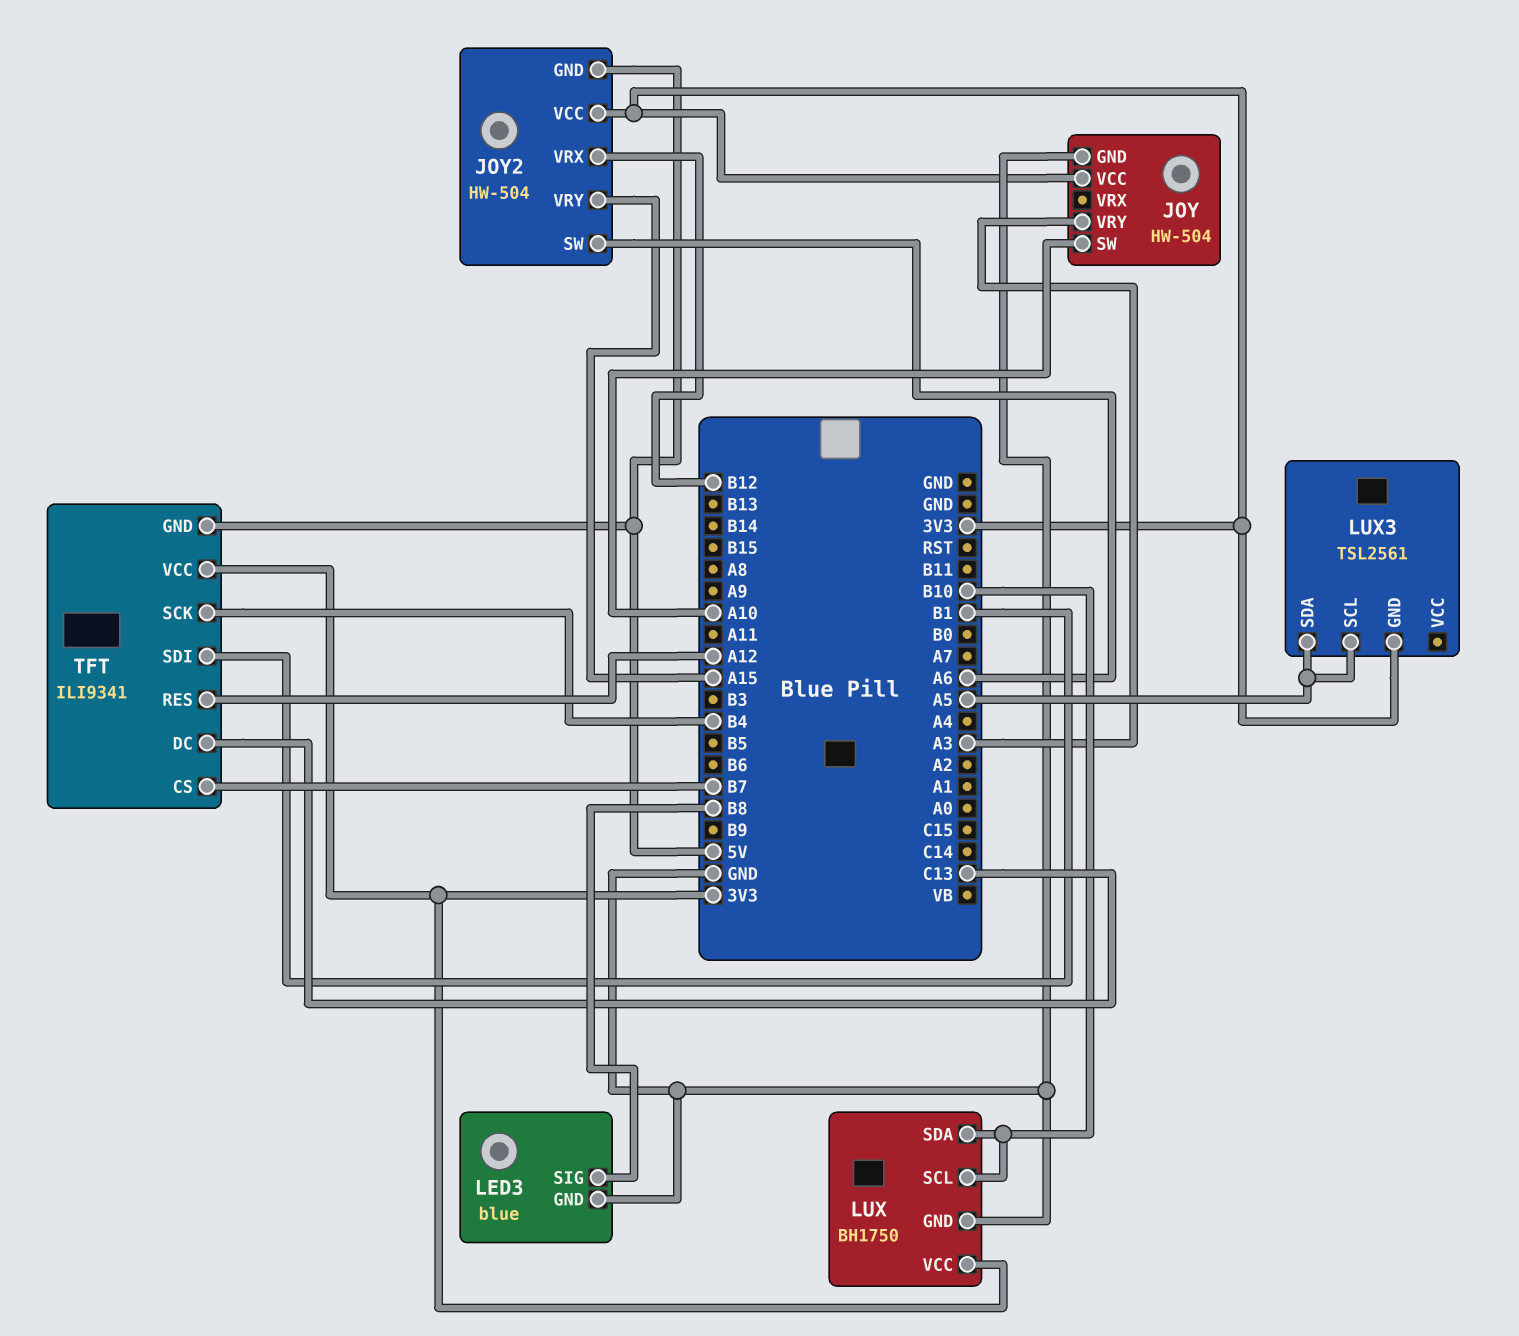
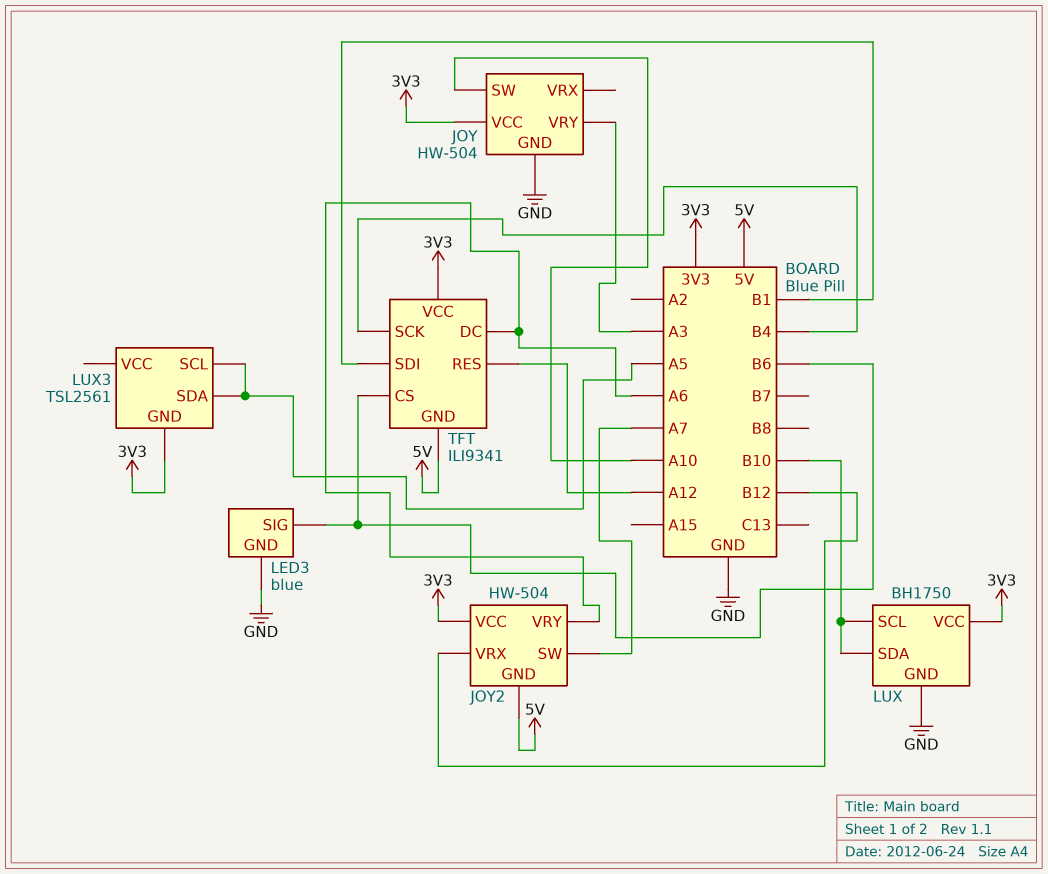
JOY2 pin SW: A6 -> A7
JOY2 pin VRY: A15 -> A6
LED3 pin SIG: B8 -> B6
TFT pin CS: B7 -> B6
TFT pin DC: C13 -> A6

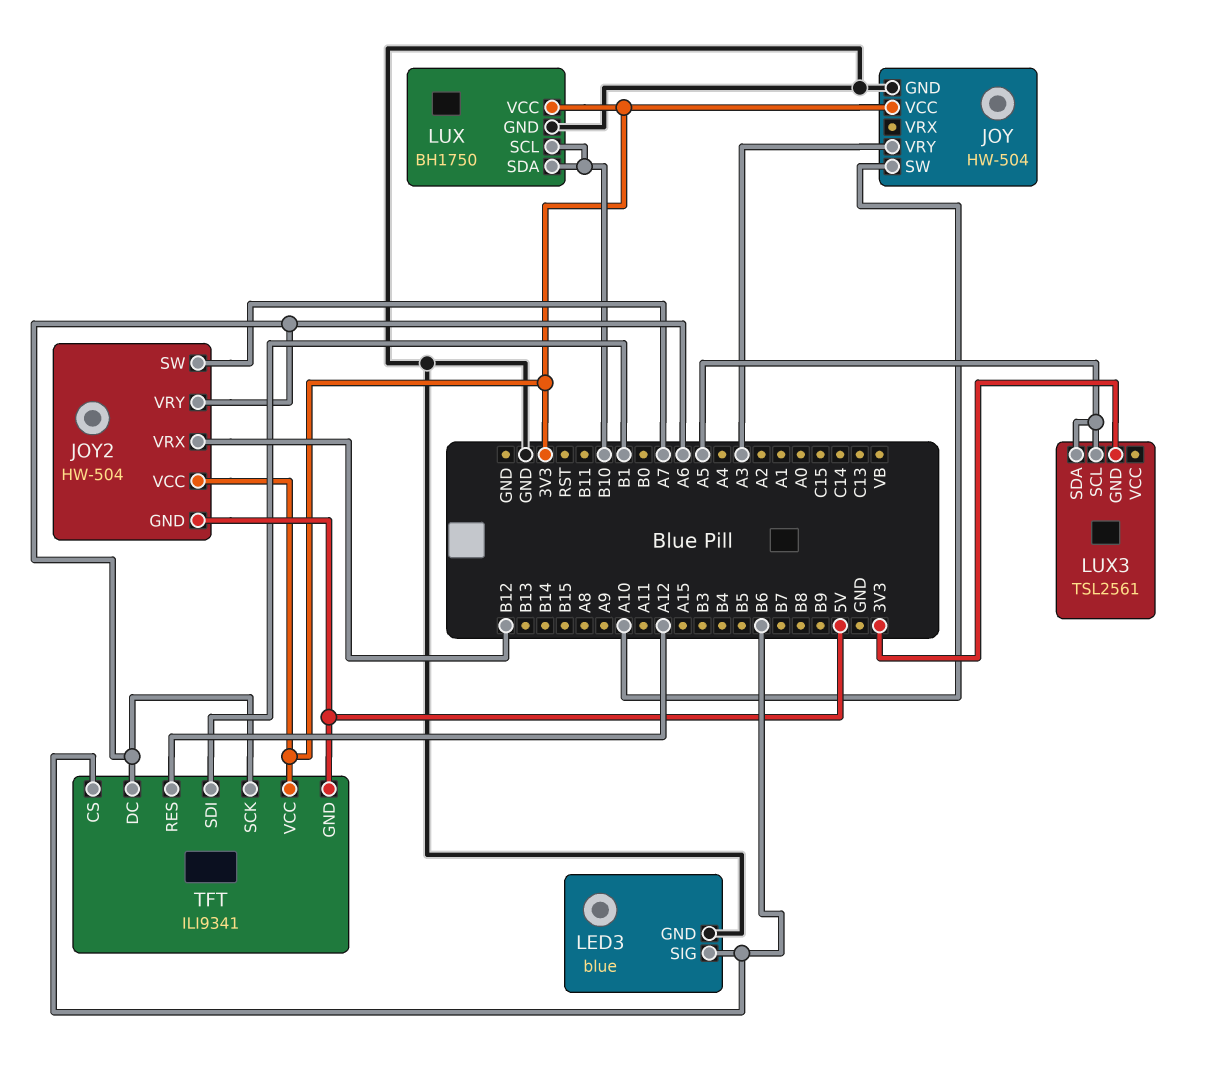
TFT pin SCK: B4 -> A6

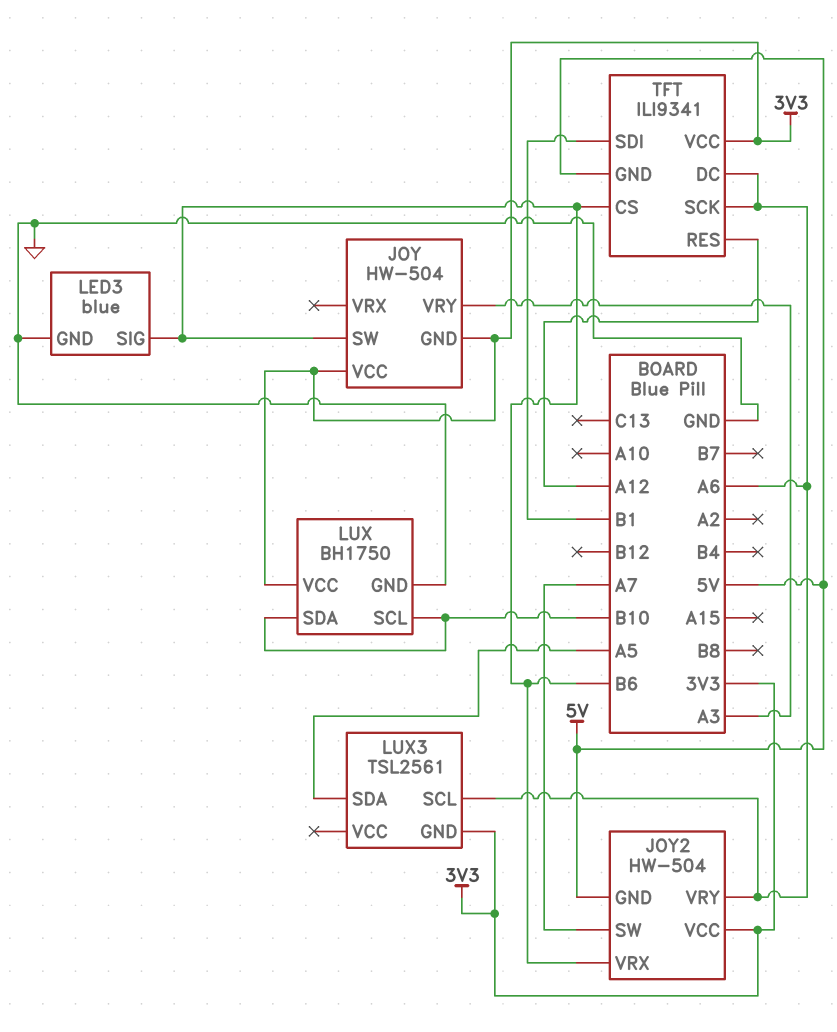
JOY pin GND: GND -> 3V3
JOY pin SW: A10 -> B6
JOY2 pin VRX: B12 -> B6
LUX3 pin SCL: A5 -> A6

